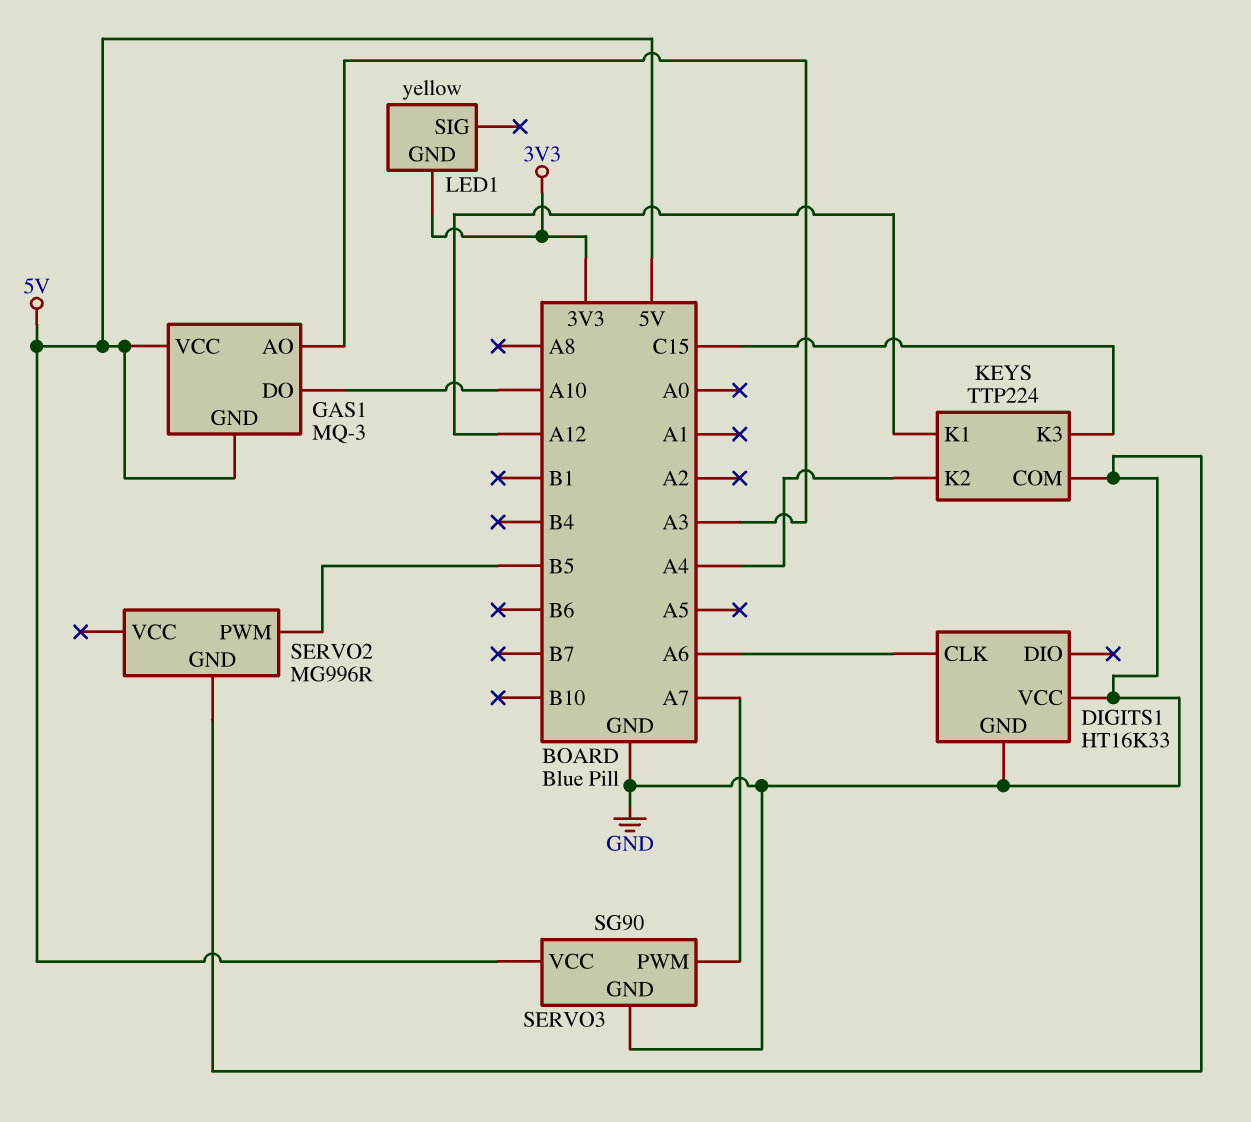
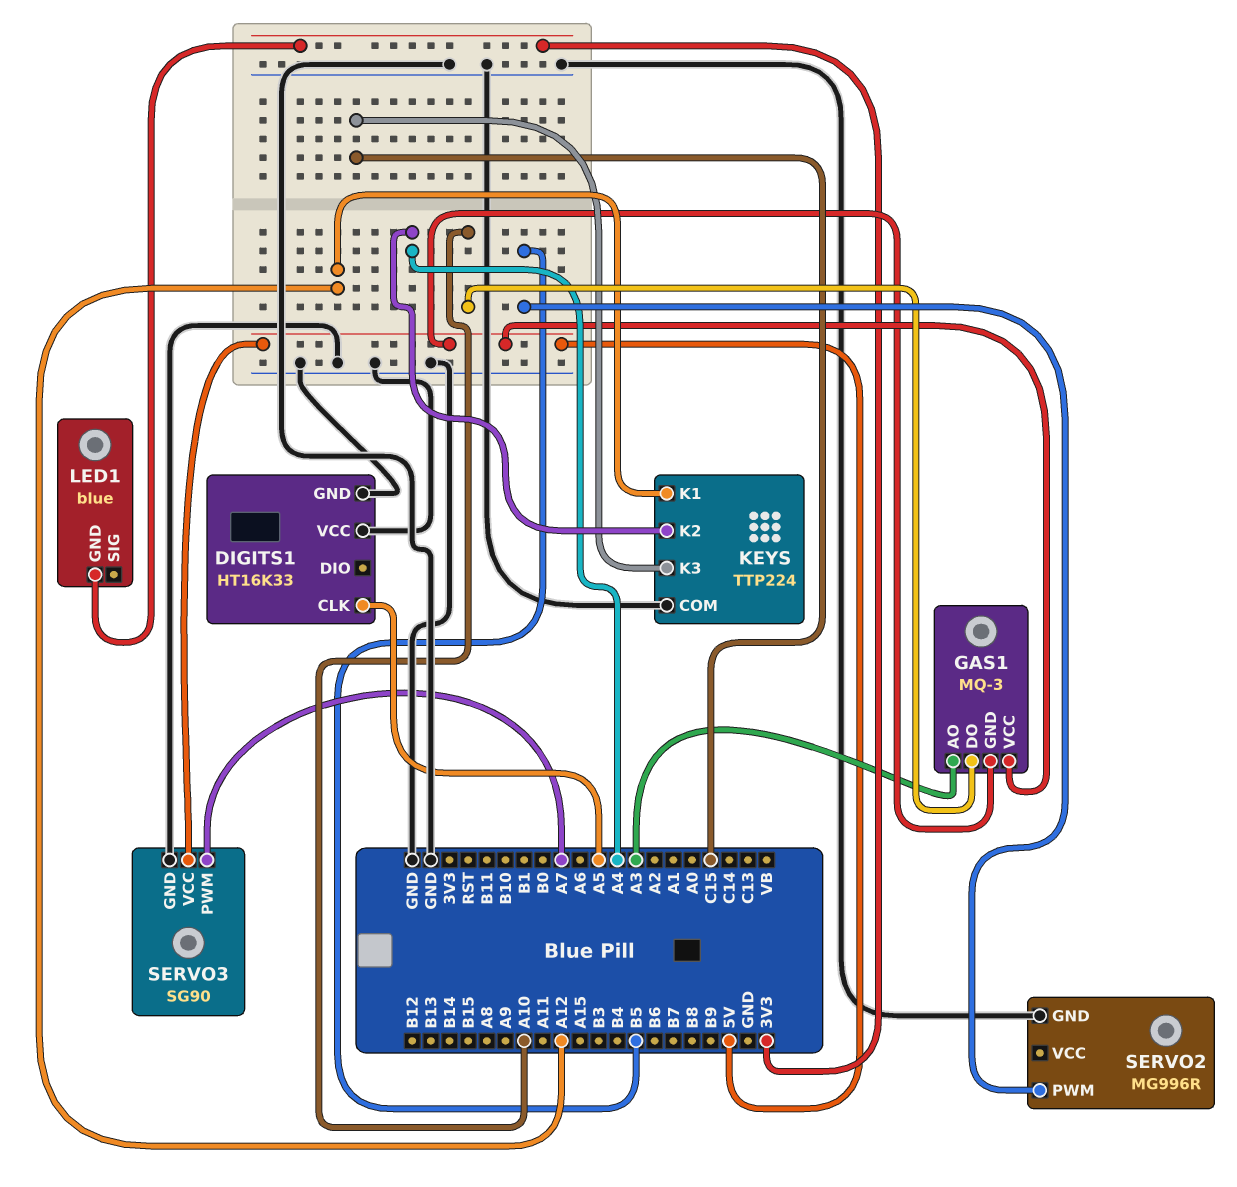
DIGITS1 pin CLK: A6 -> A5
LED1: yellow -> blue

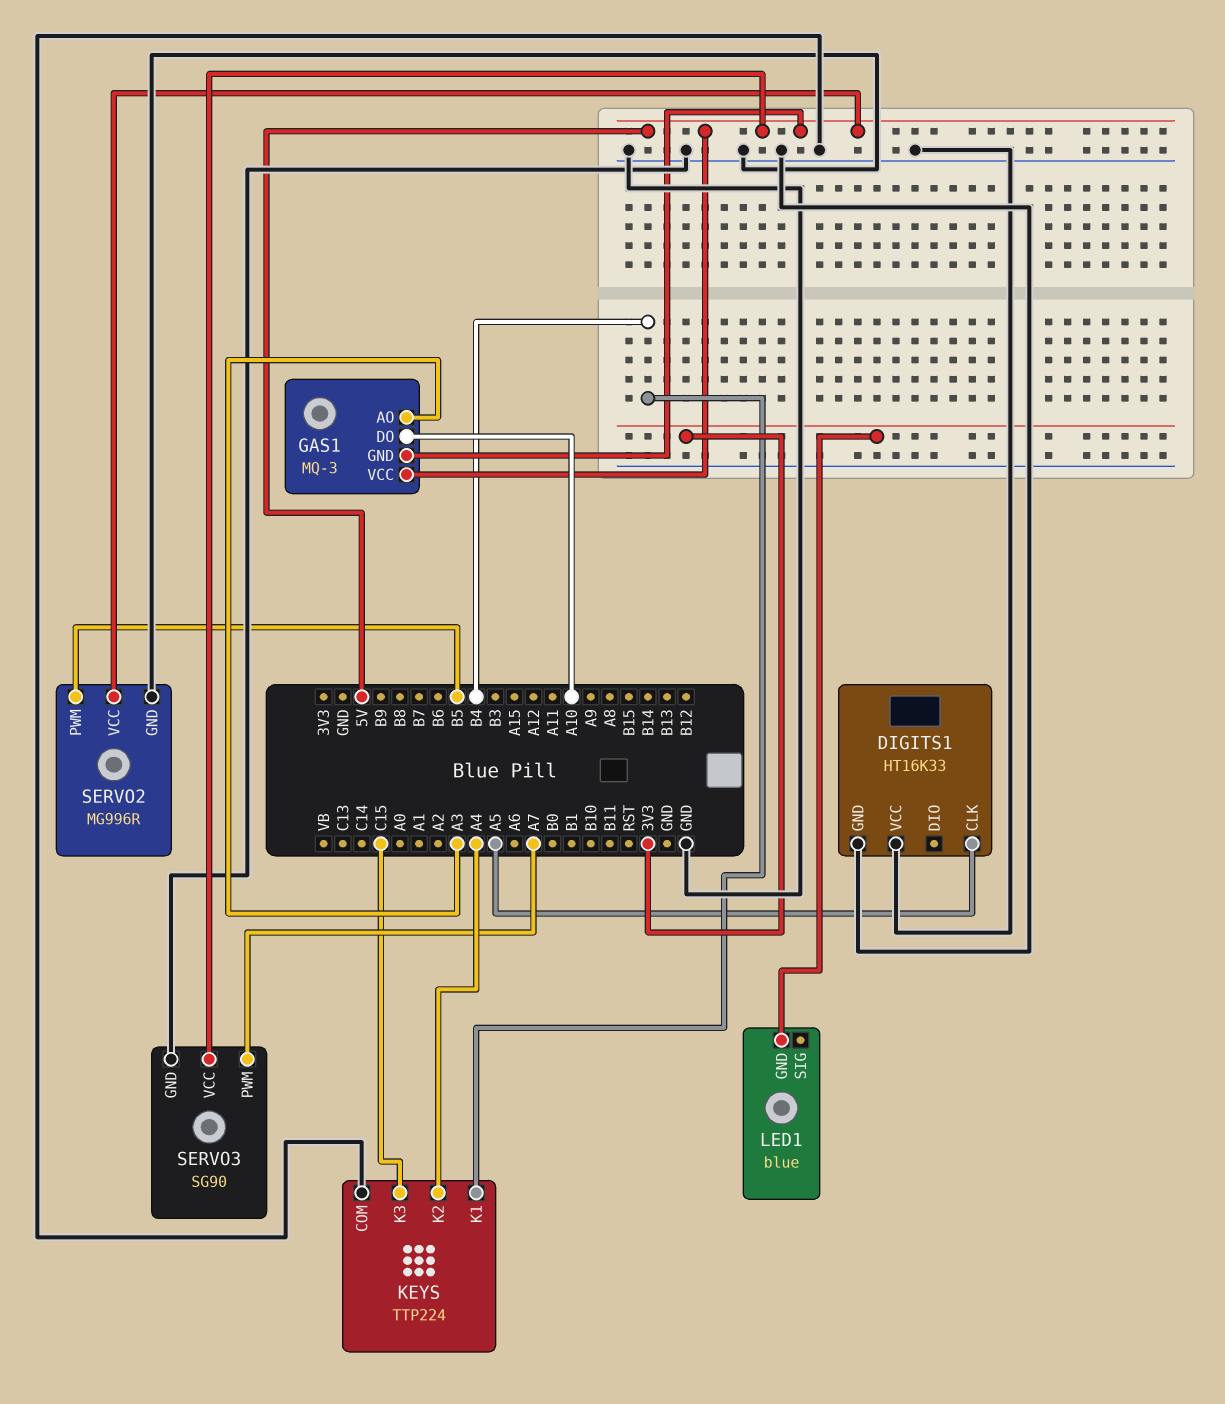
KEYS pin K1: A12 -> B4
SERVO2 pin VCC: none -> 5V

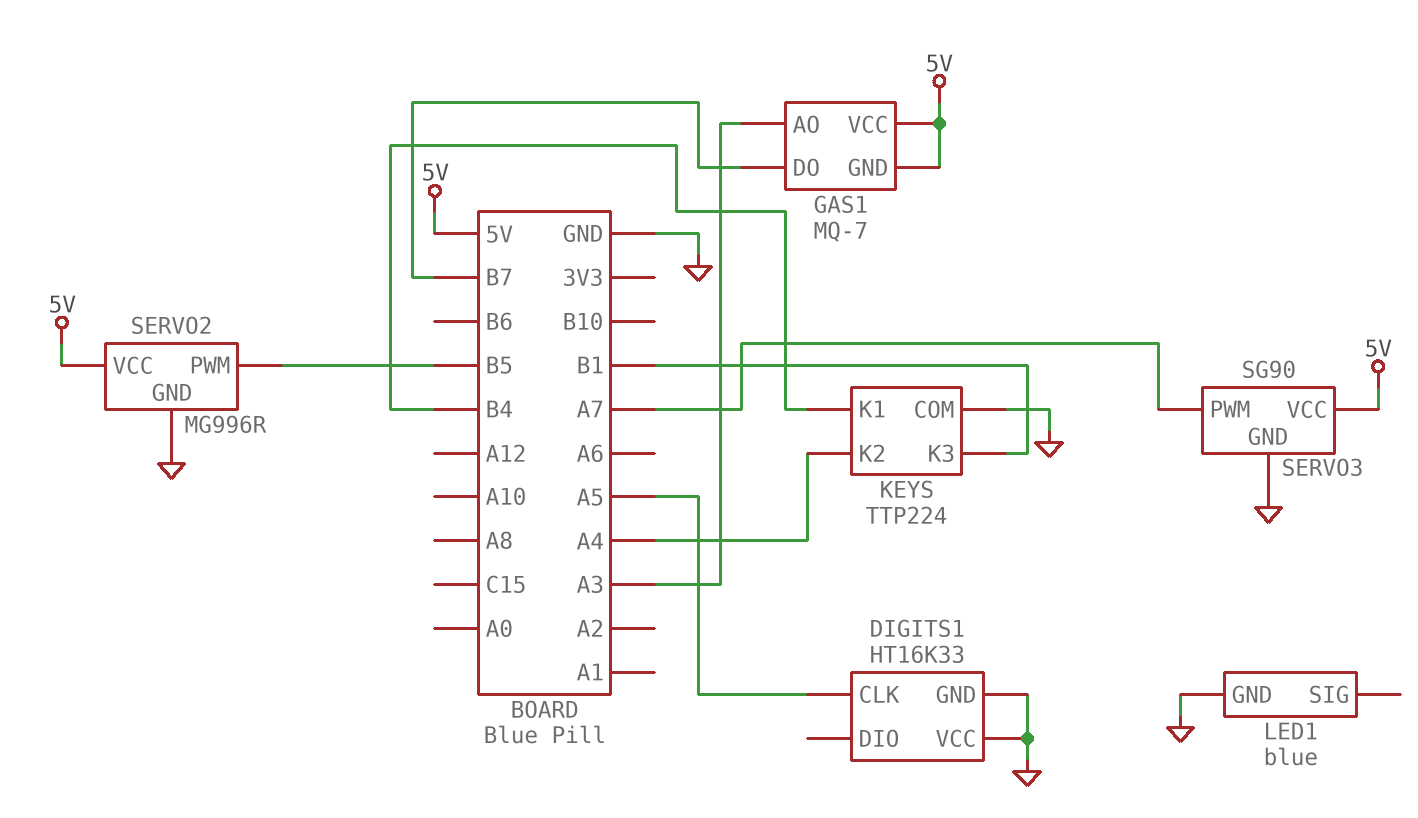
GAS1: MQ-3 -> MQ-7
GAS1 pin DO: A10 -> B7
KEYS pin K3: C15 -> B1
LED1 pin GND: 3V3 -> GND

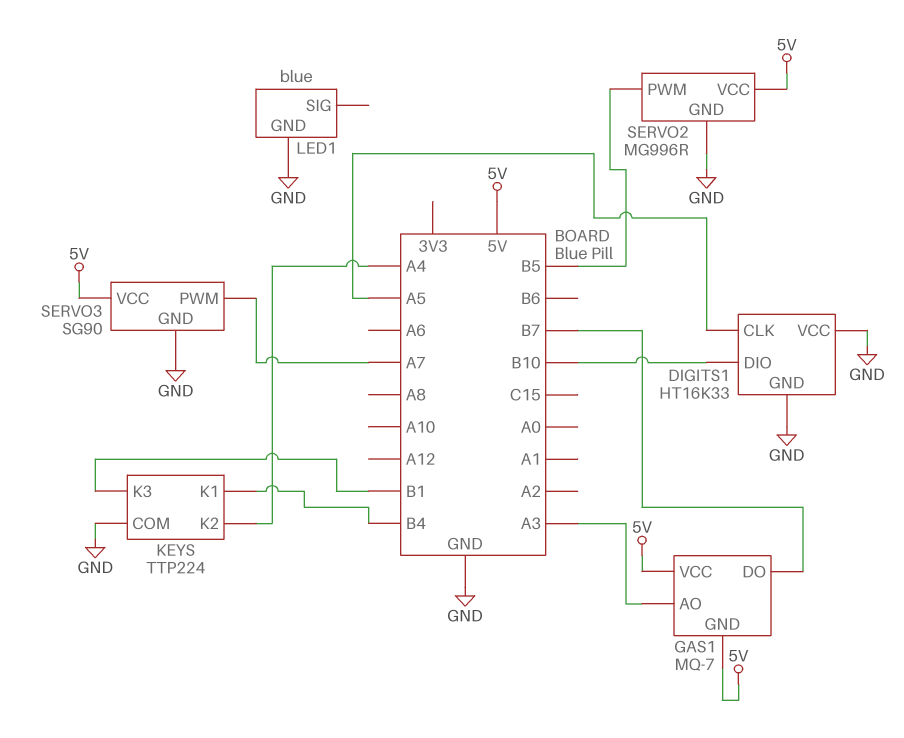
DIGITS1 pin DIO: none -> B10

